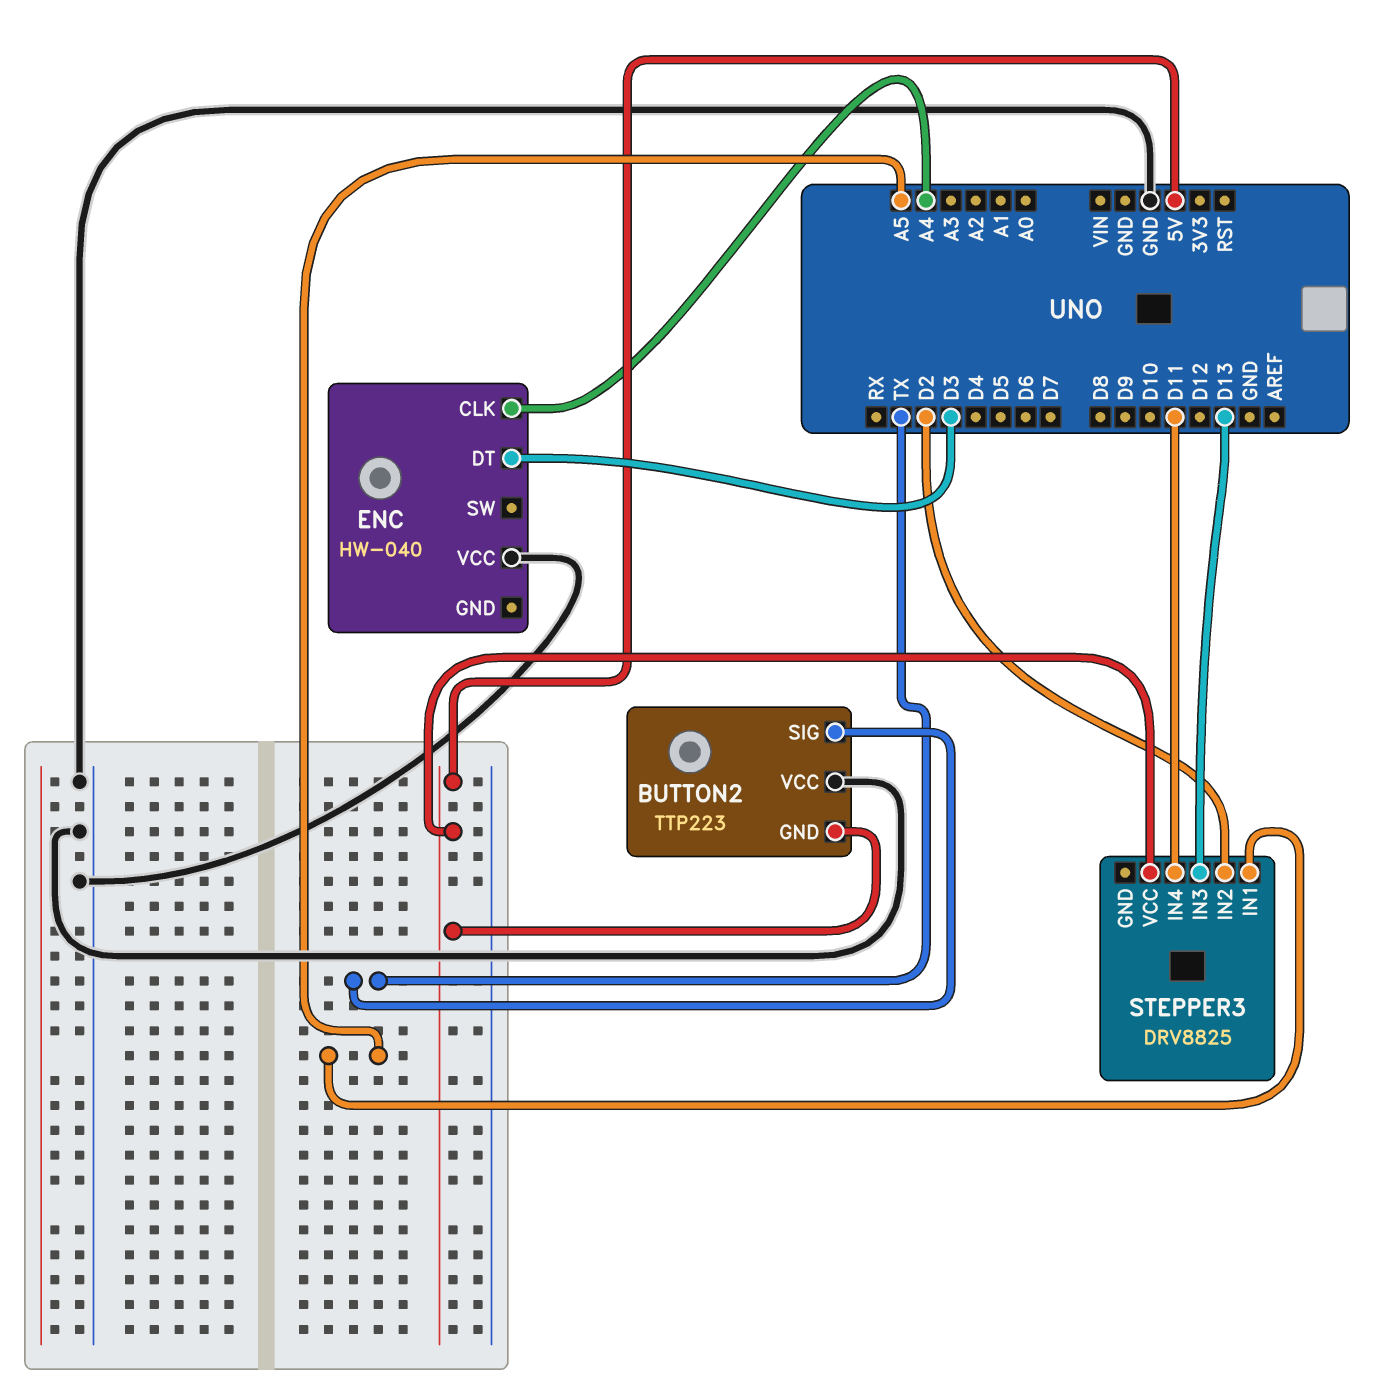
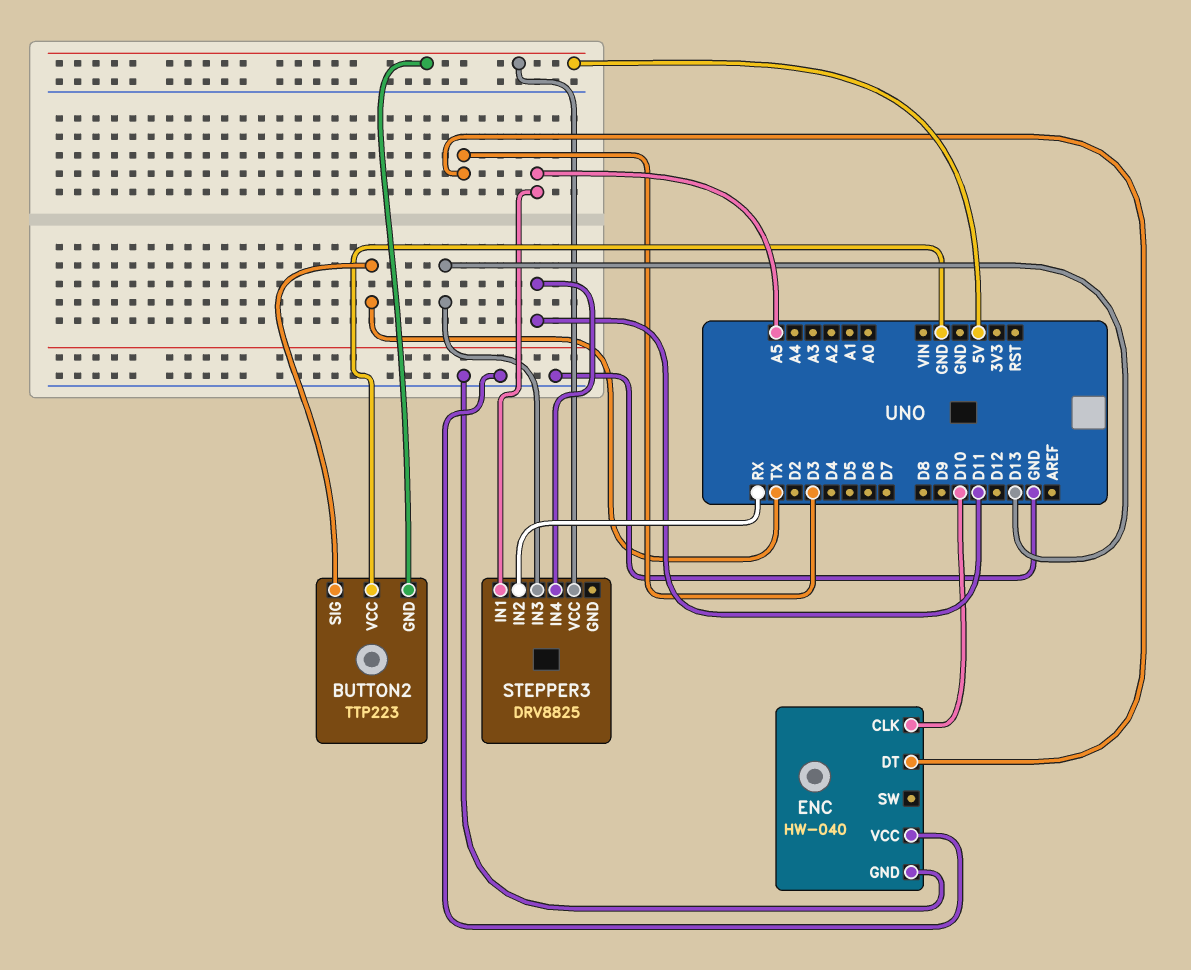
ENC pin CLK: A4 -> D10
ENC pin GND: none -> GND
STEPPER3 pin IN2: D2 -> RX

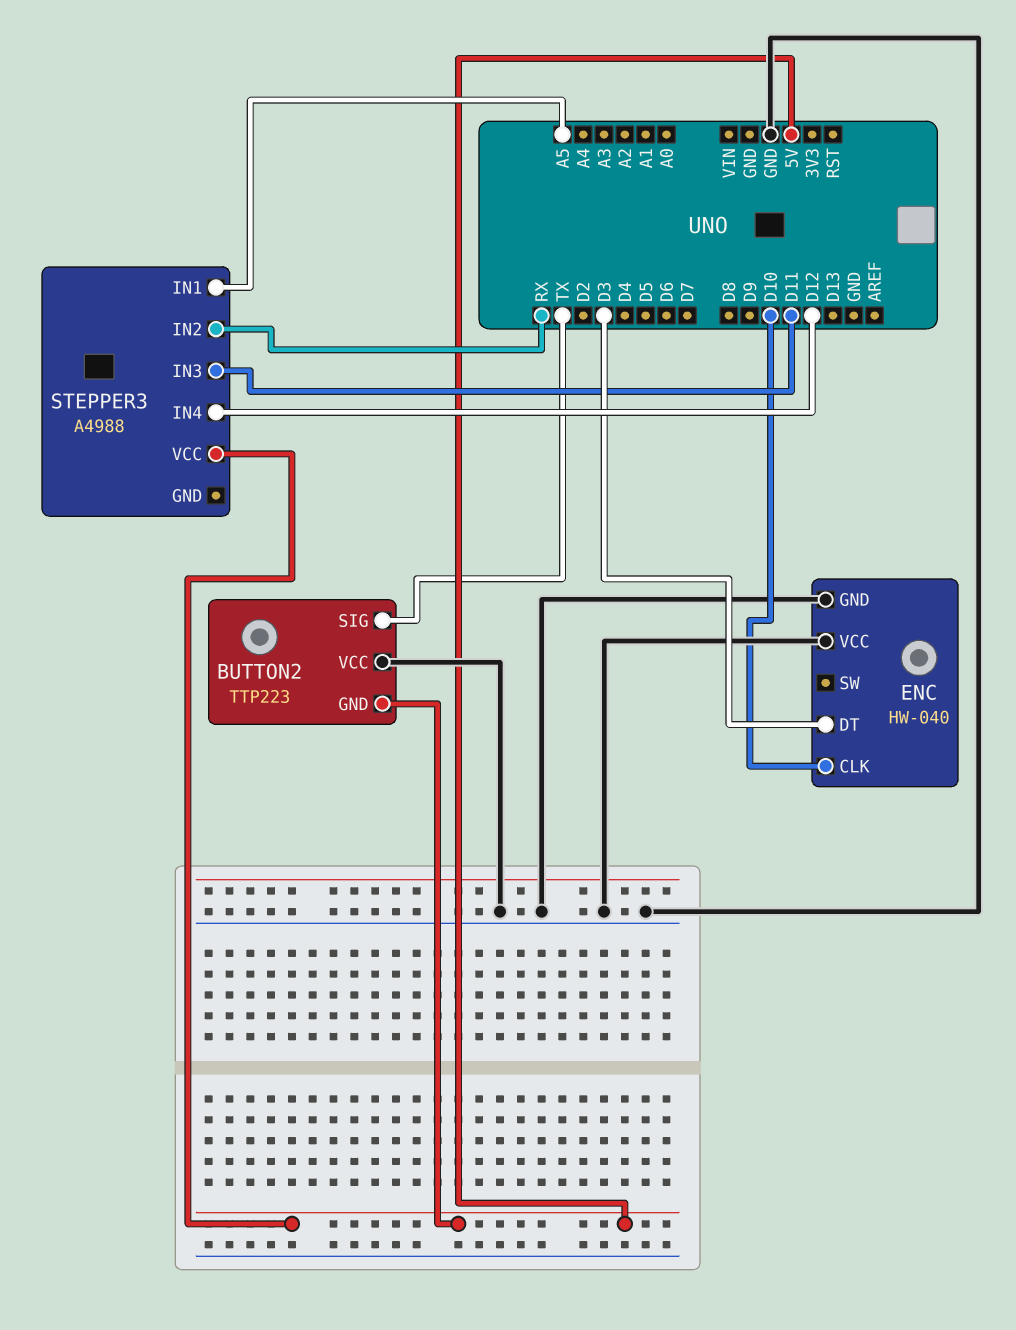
STEPPER3: DRV8825 -> A4988
STEPPER3 pin IN3: D13 -> D11
STEPPER3 pin IN4: D11 -> D12

